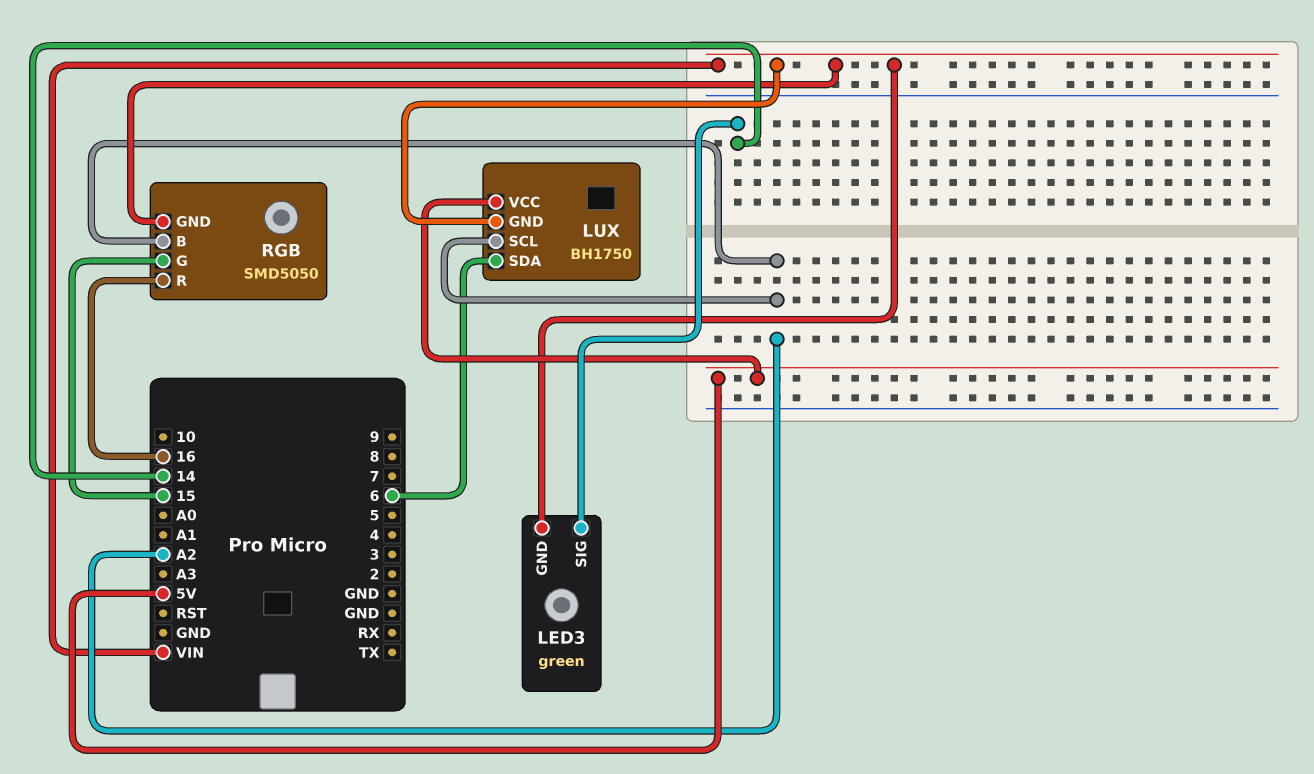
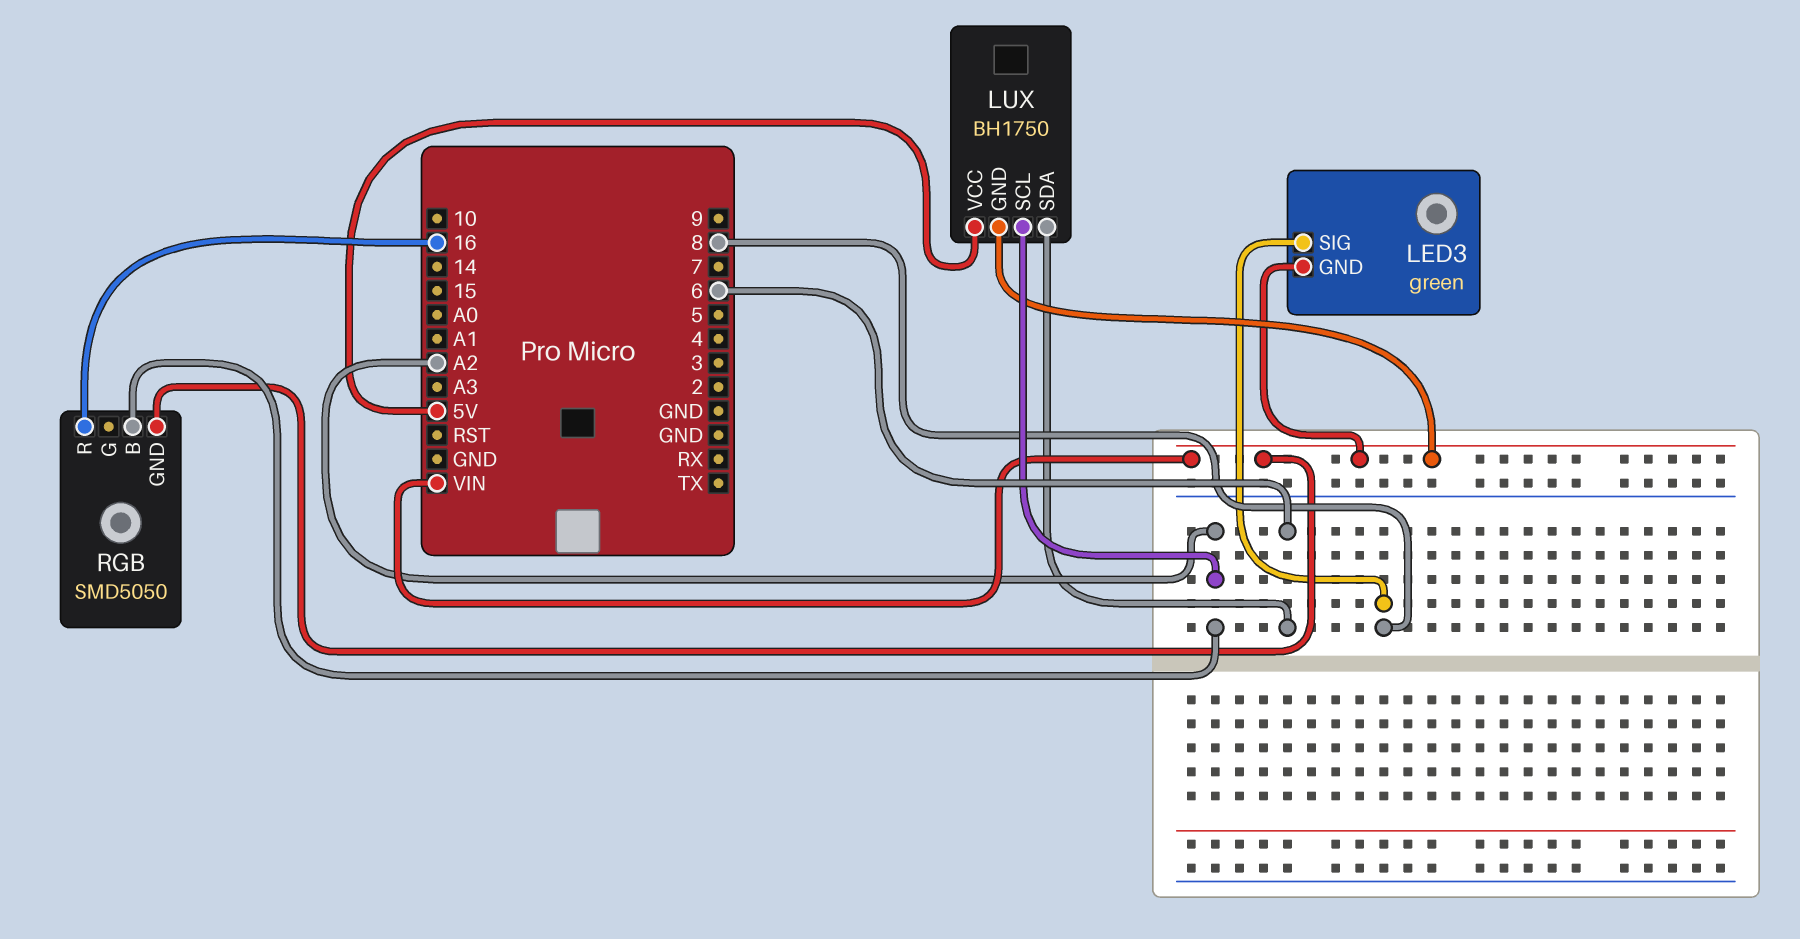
LED3 pin SIG: 14 -> 8
RGB pin G: 15 -> none

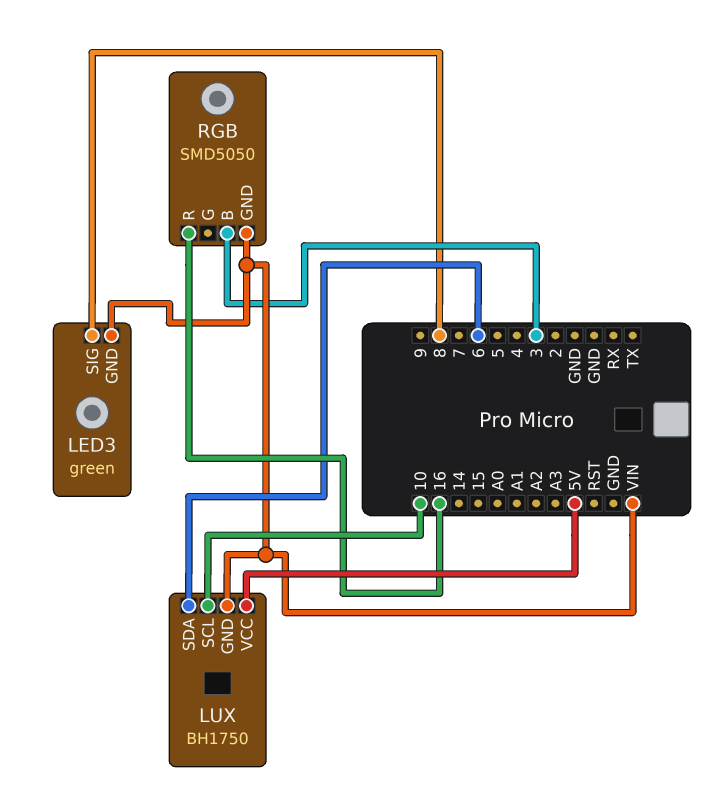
LUX pin SCL: A2 -> 10
RGB pin B: A2 -> 3

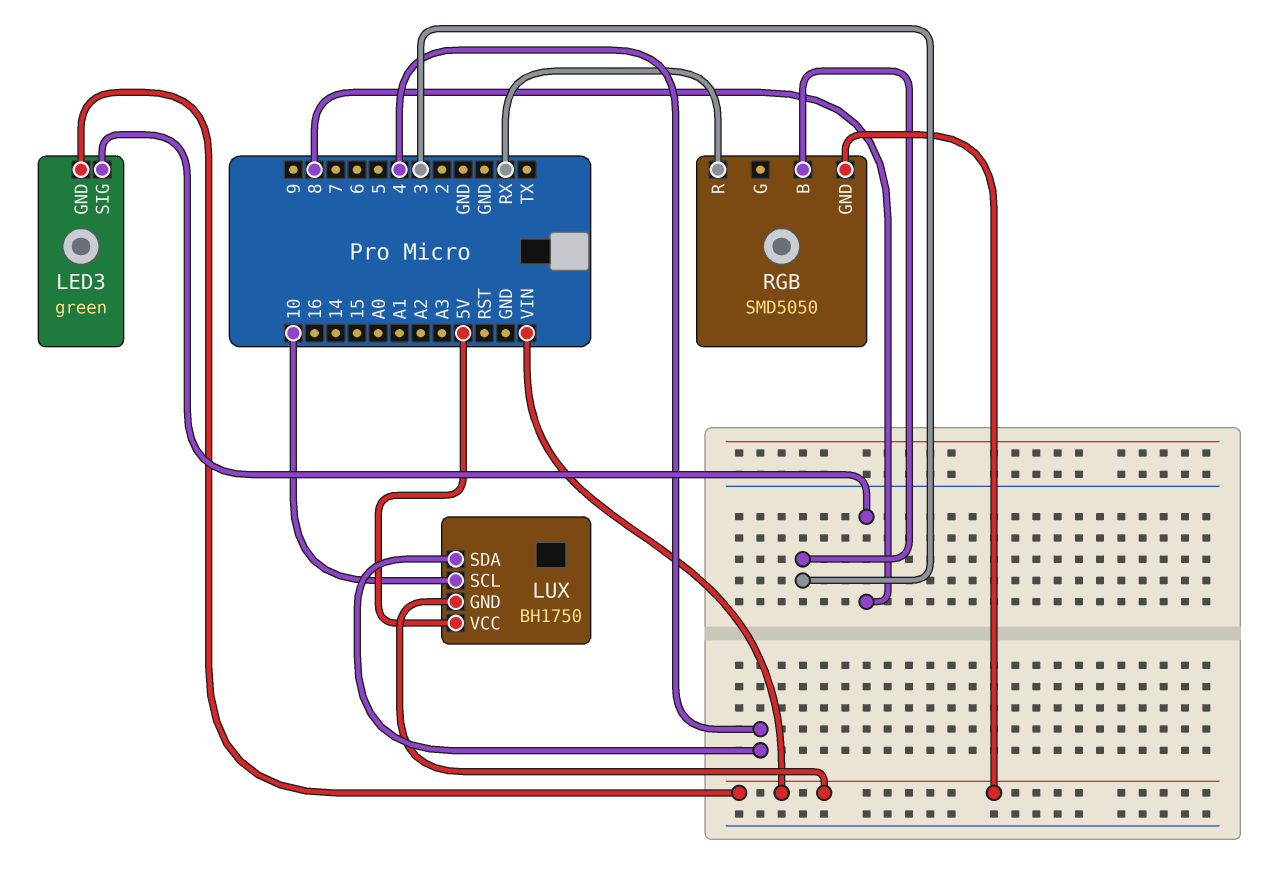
LUX pin SDA: 6 -> 4
RGB pin R: 16 -> RX

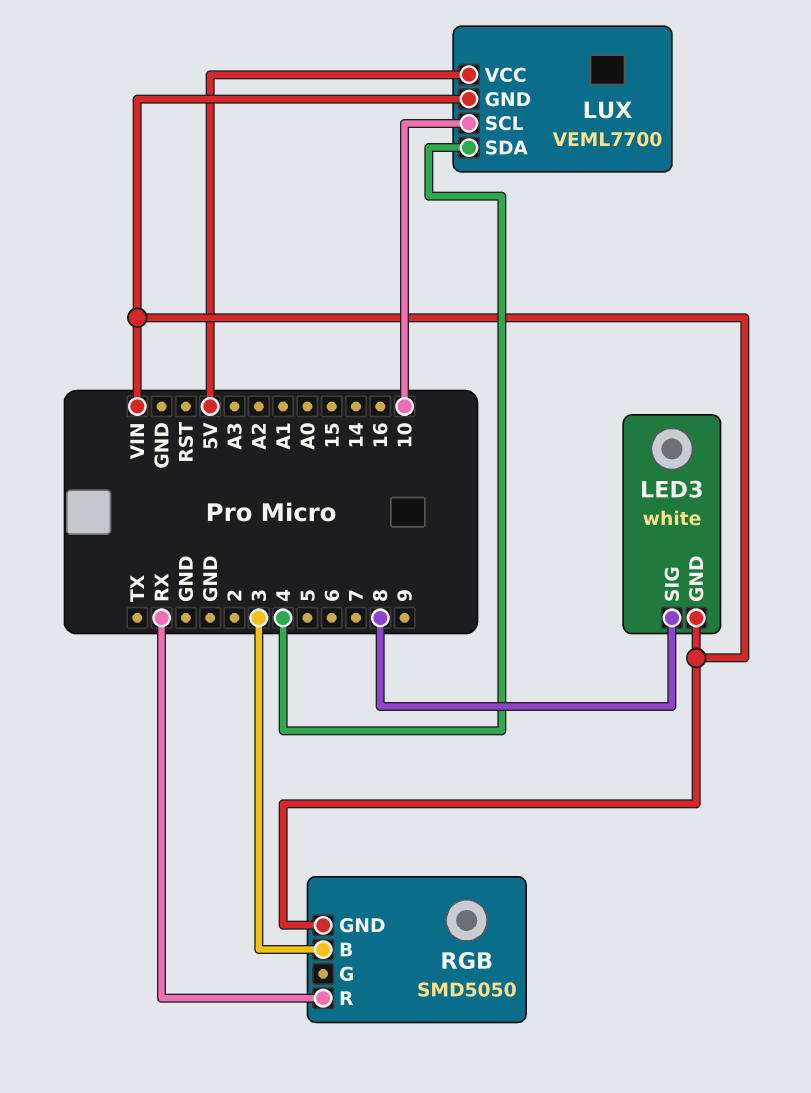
LED3: green -> white
LUX: BH1750 -> VEML7700

